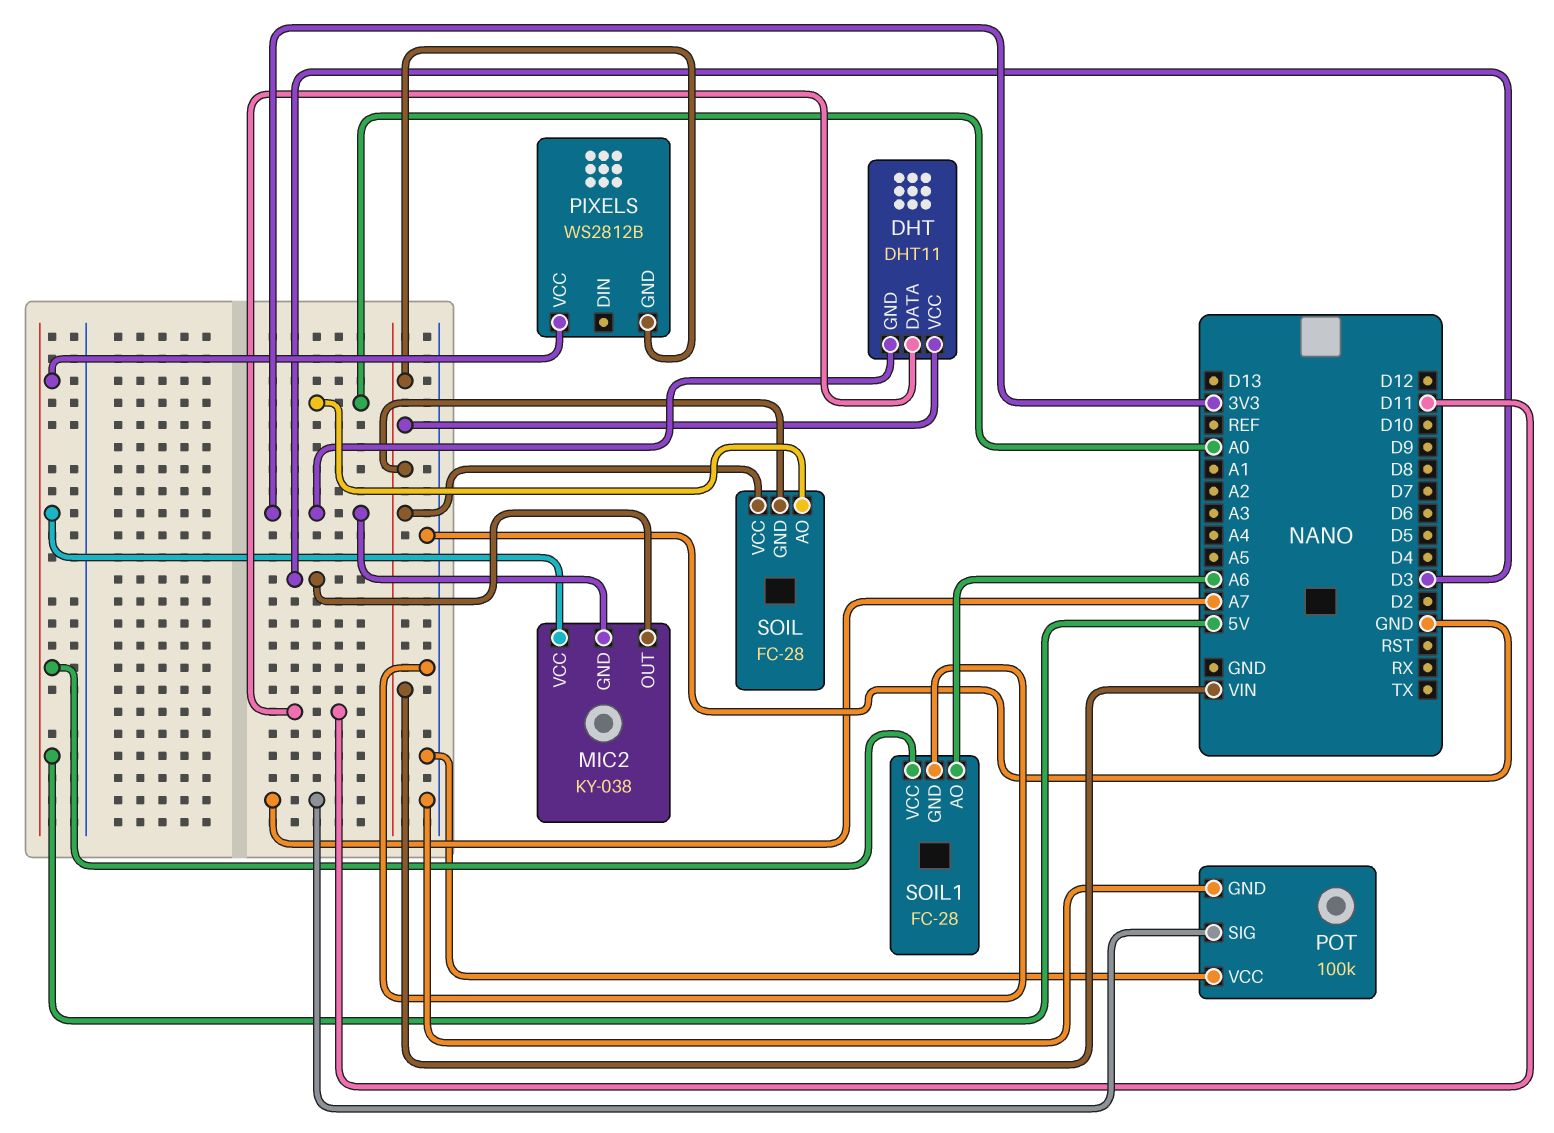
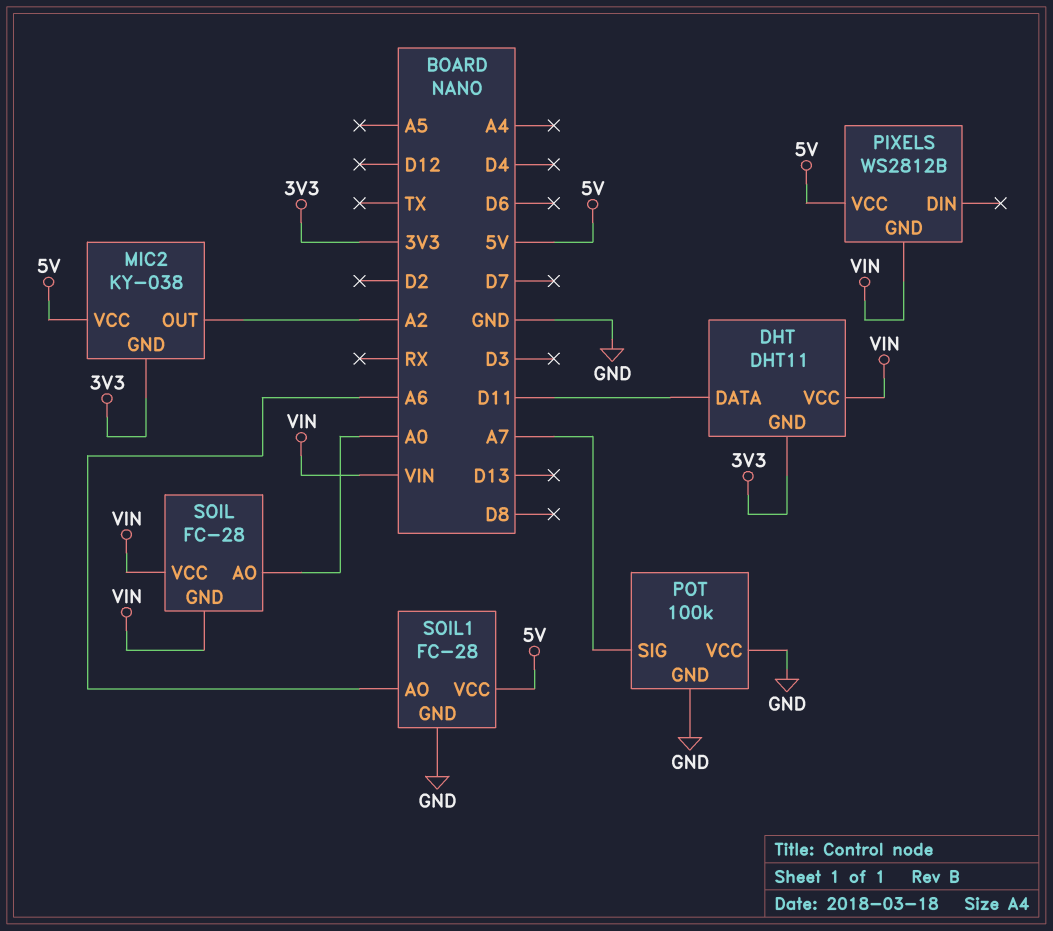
MIC2 pin OUT: D3 -> A2

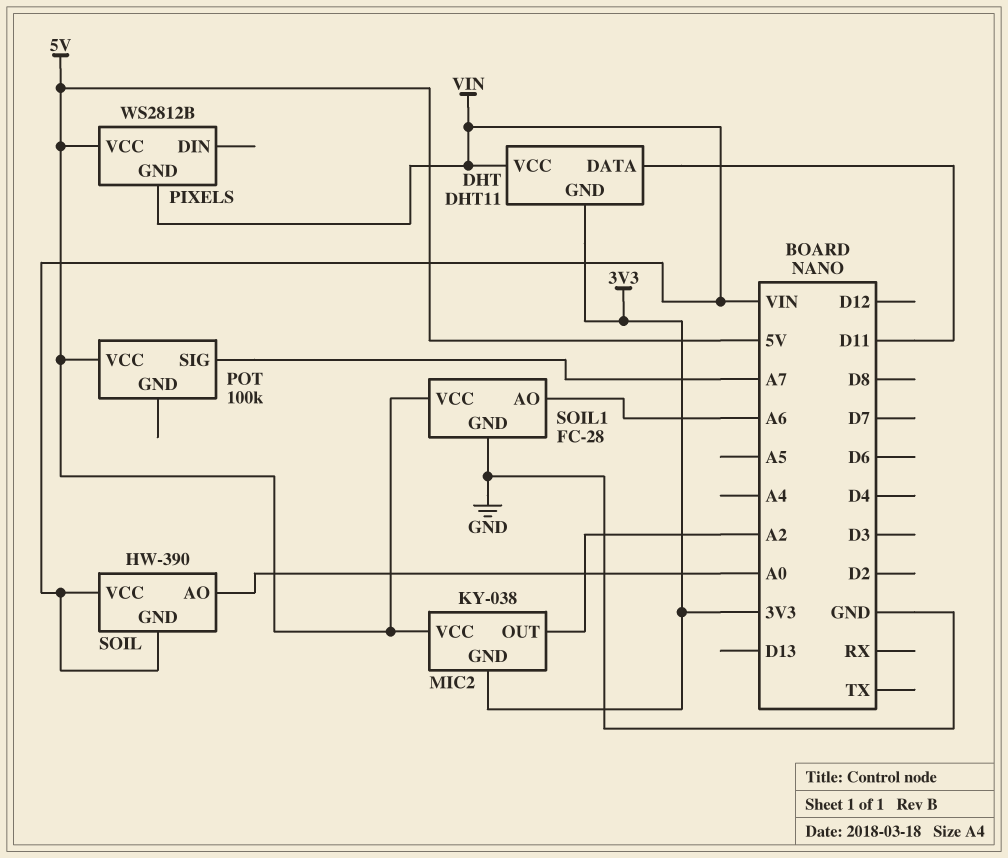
POT pin GND: GND -> none
POT pin VCC: GND -> 5V
SOIL: FC-28 -> HW-390

